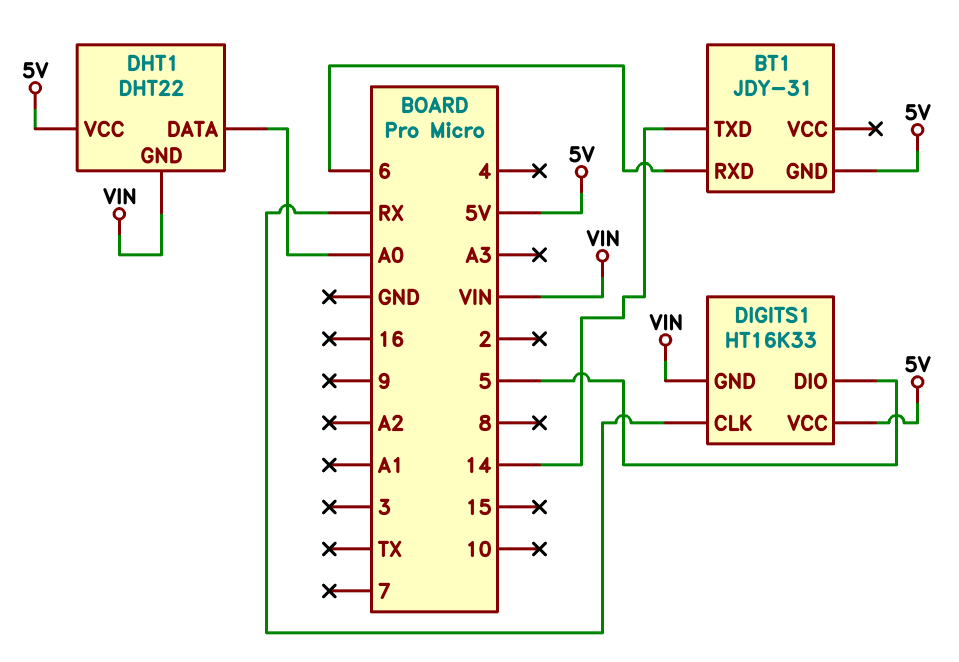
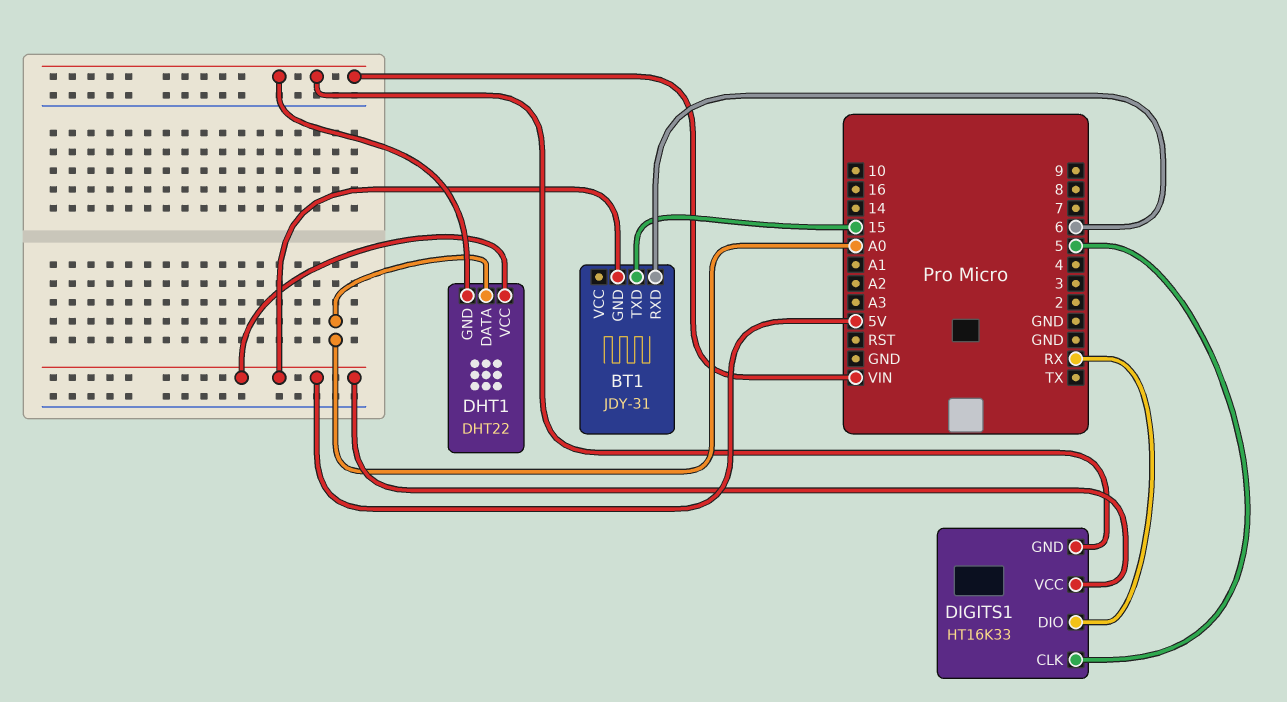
BT1 pin TXD: 14 -> 15
DIGITS1 pin CLK: RX -> 5
DIGITS1 pin DIO: 5 -> RX

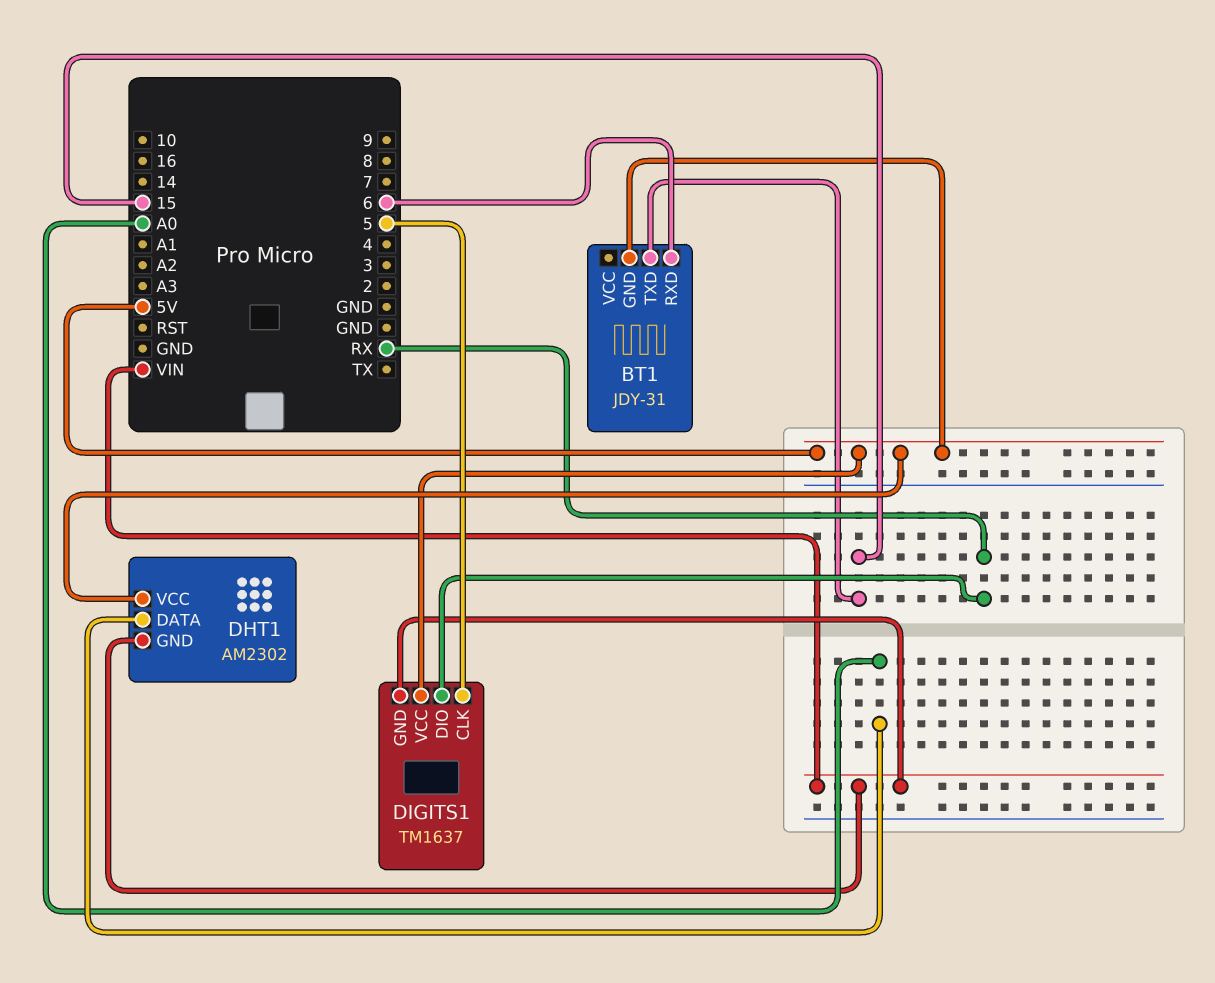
DHT1: DHT22 -> AM2302
DIGITS1: HT16K33 -> TM1637

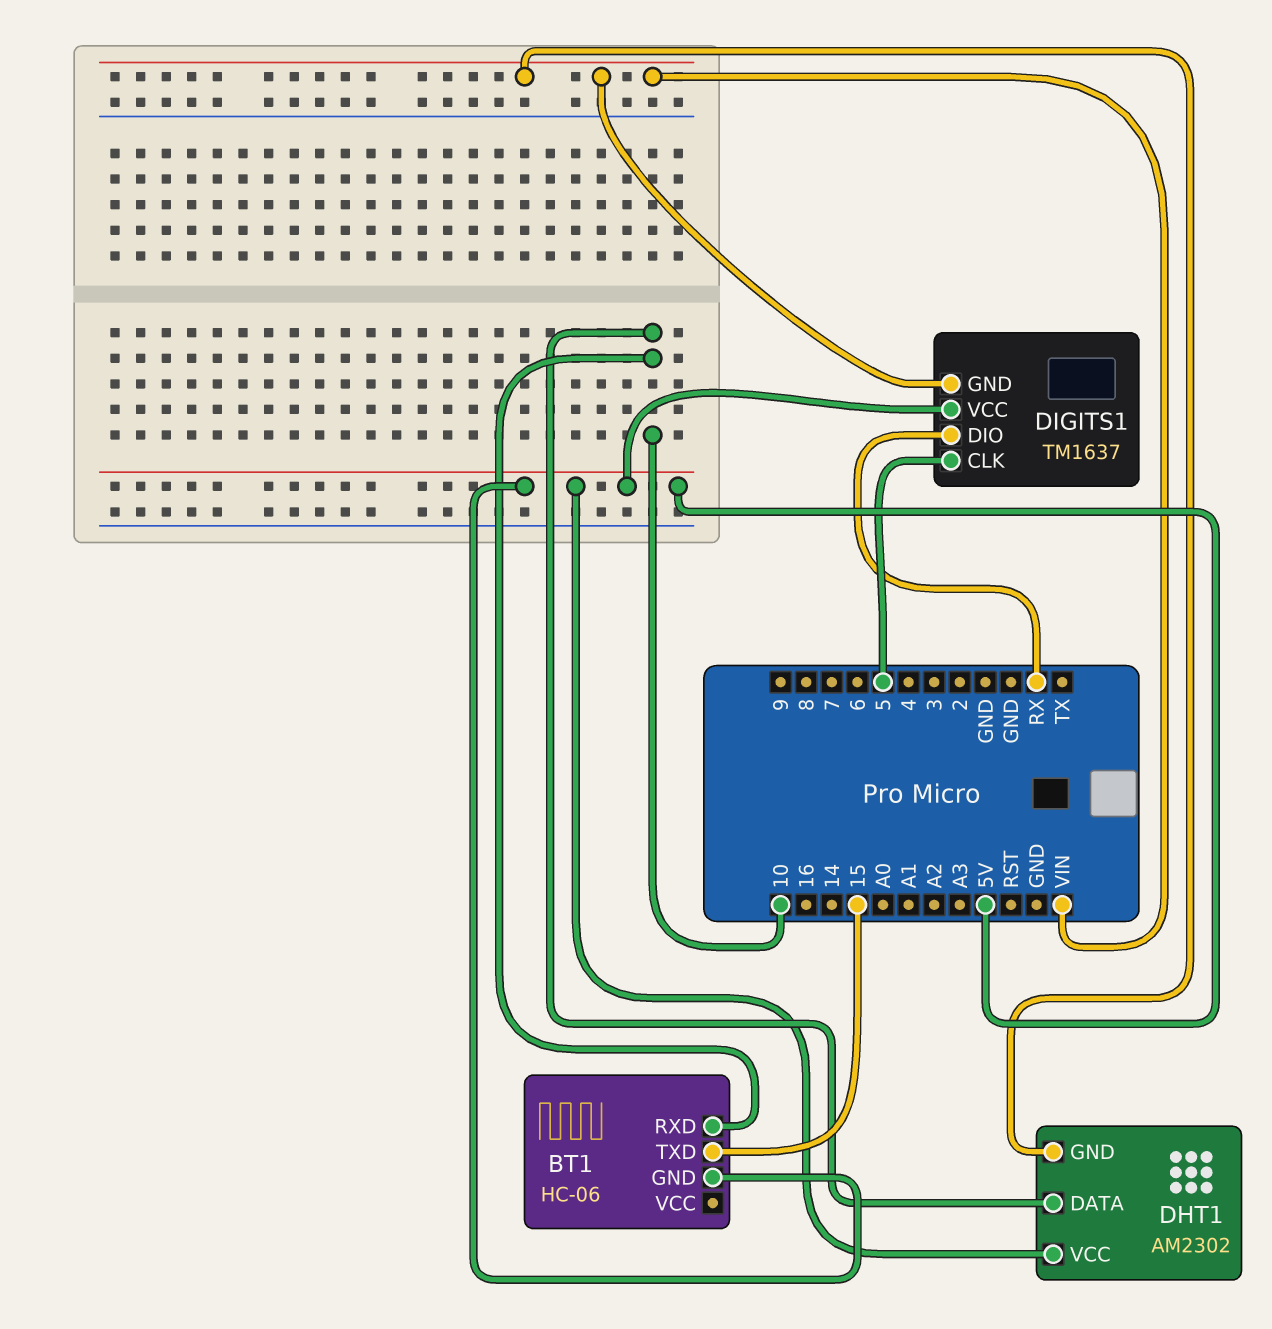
BT1: JDY-31 -> HC-06
BT1 pin RXD: 6 -> 10
DHT1 pin DATA: A0 -> 10

